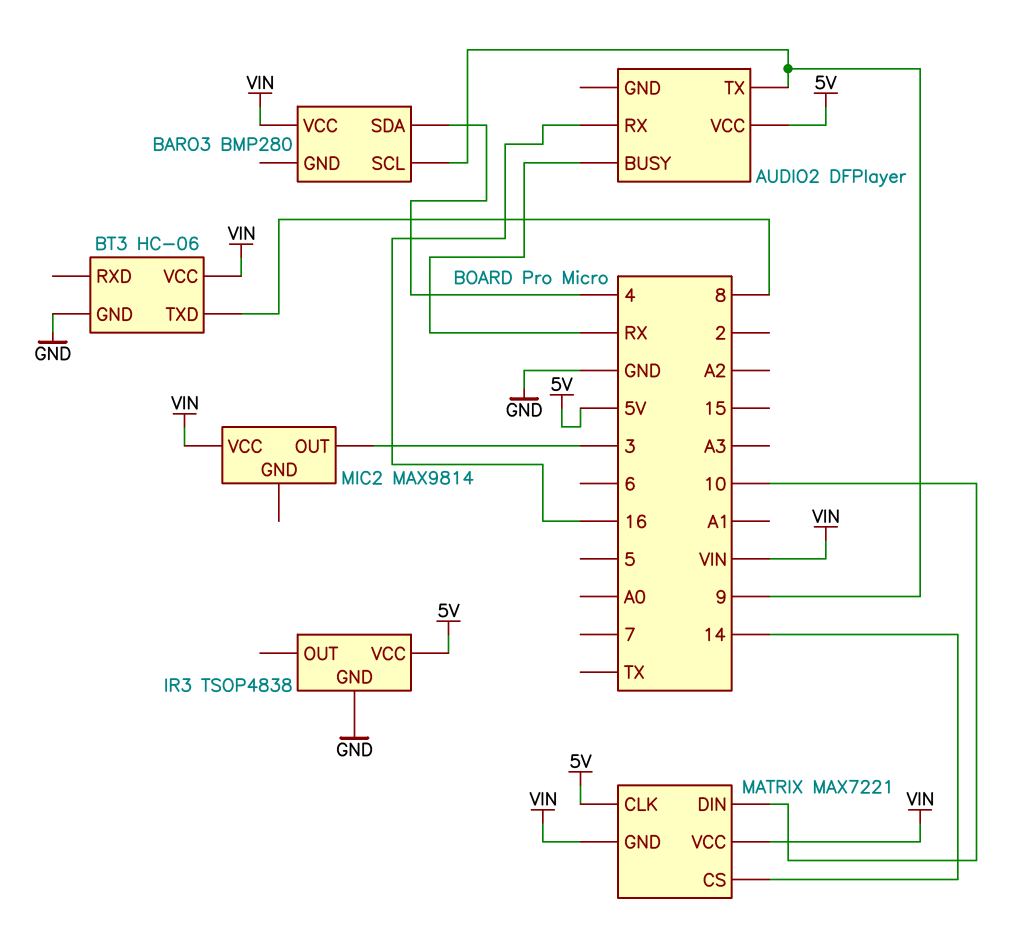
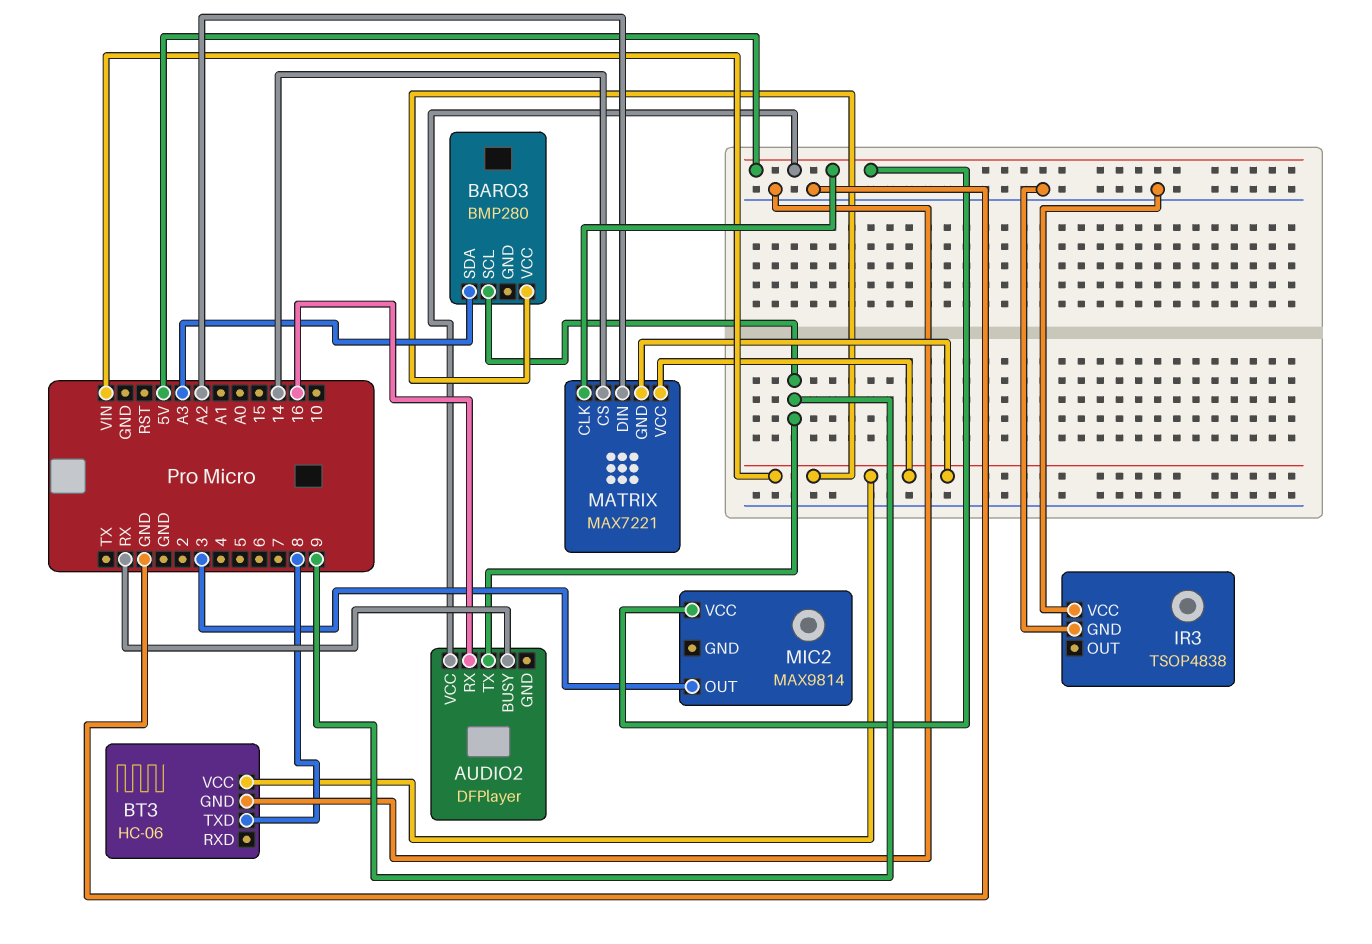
BARO3 pin SDA: 4 -> A3
IR3 pin VCC: 5V -> GND
MATRIX pin DIN: 10 -> A2
MIC2 pin VCC: VIN -> 5V

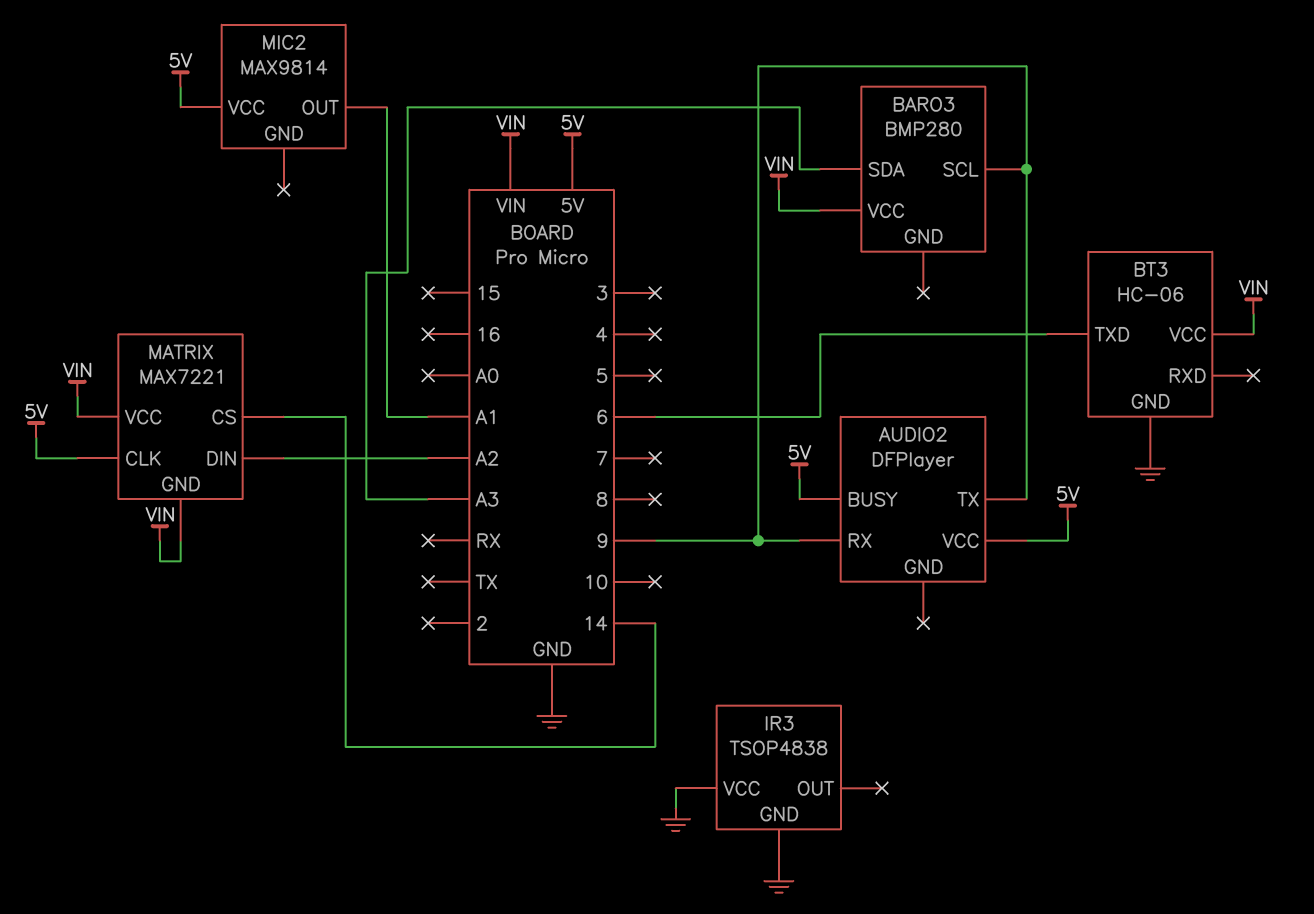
AUDIO2 pin BUSY: RX -> 5V
AUDIO2 pin RX: 16 -> 9
BT3 pin TXD: 8 -> 6
MIC2 pin OUT: 3 -> A1

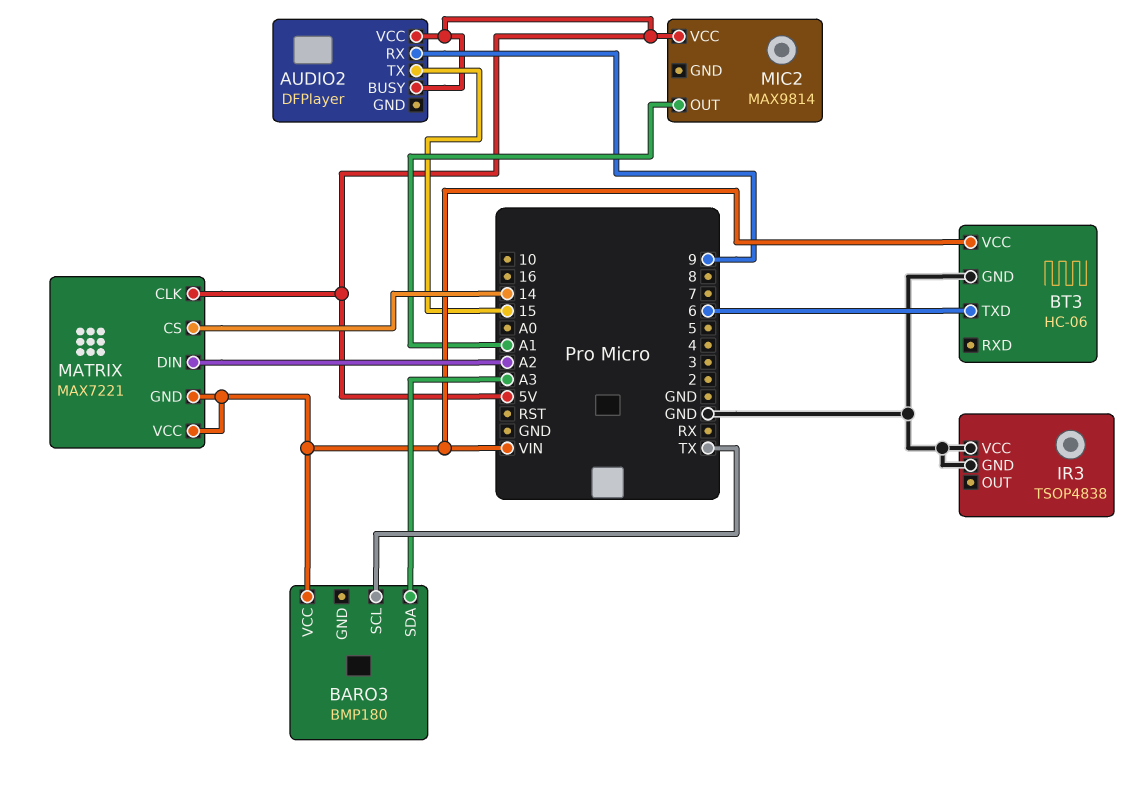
AUDIO2 pin TX: 9 -> 15
BARO3: BMP280 -> BMP180
BARO3 pin SCL: 9 -> TX

